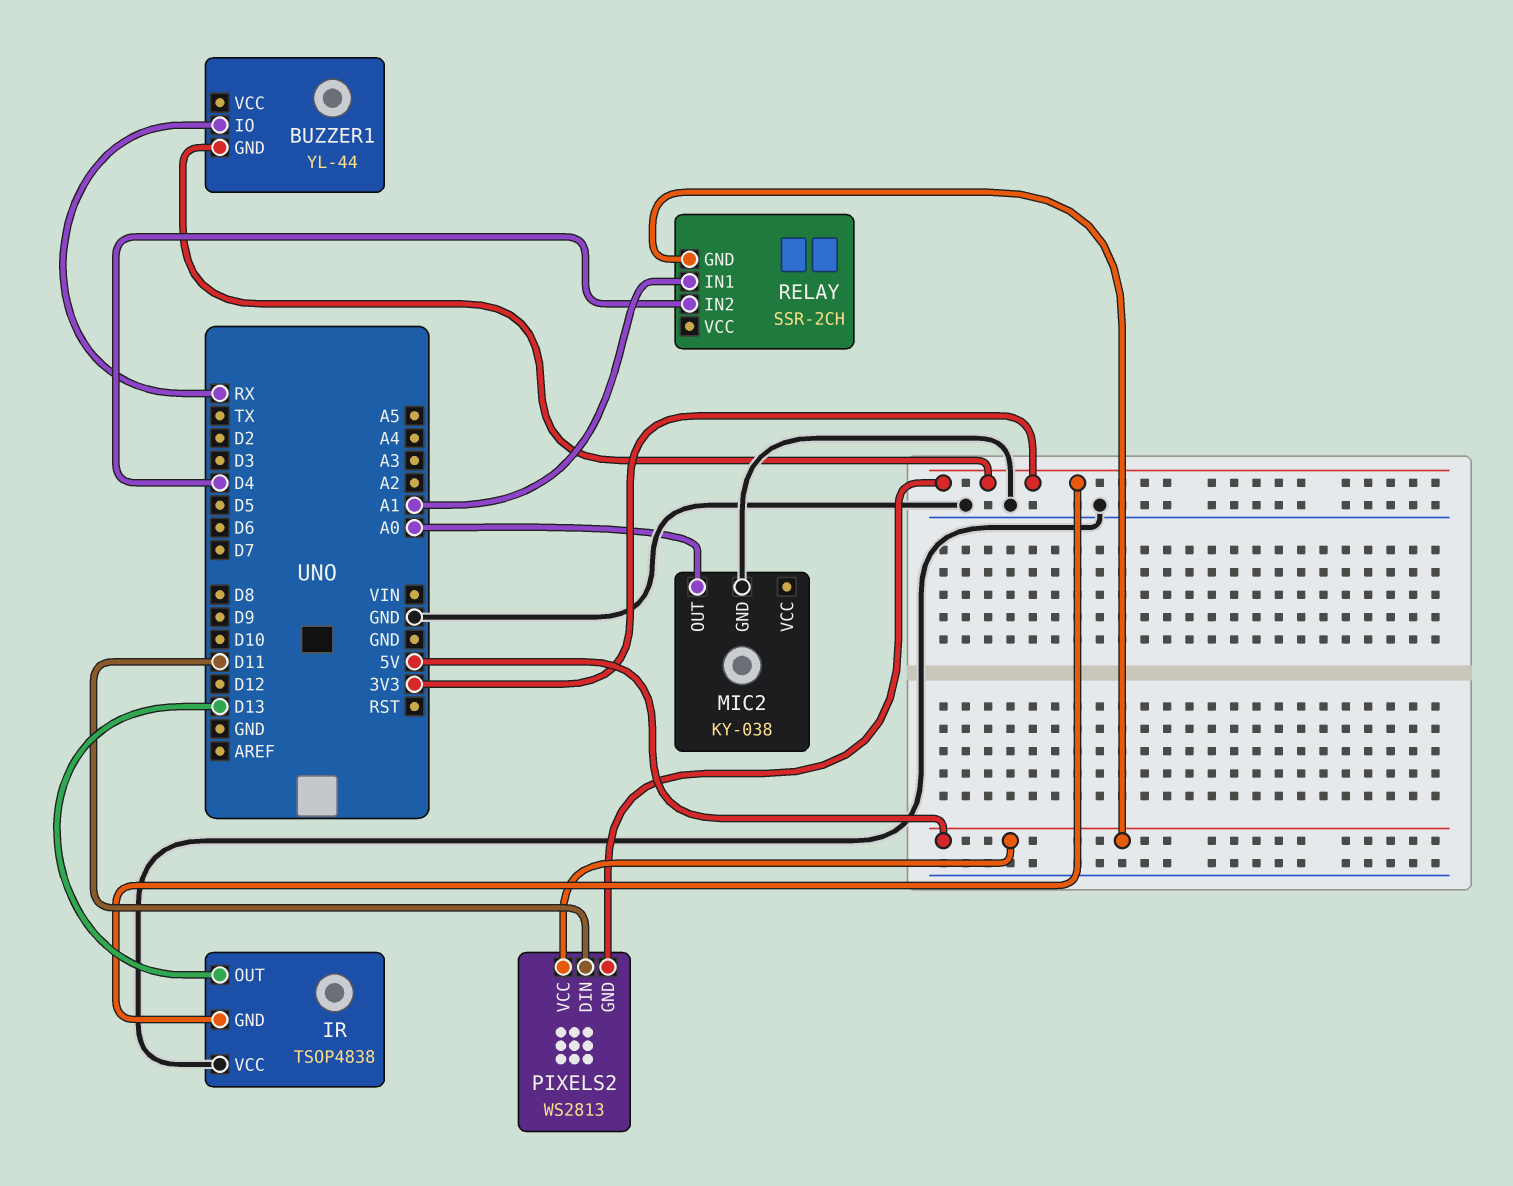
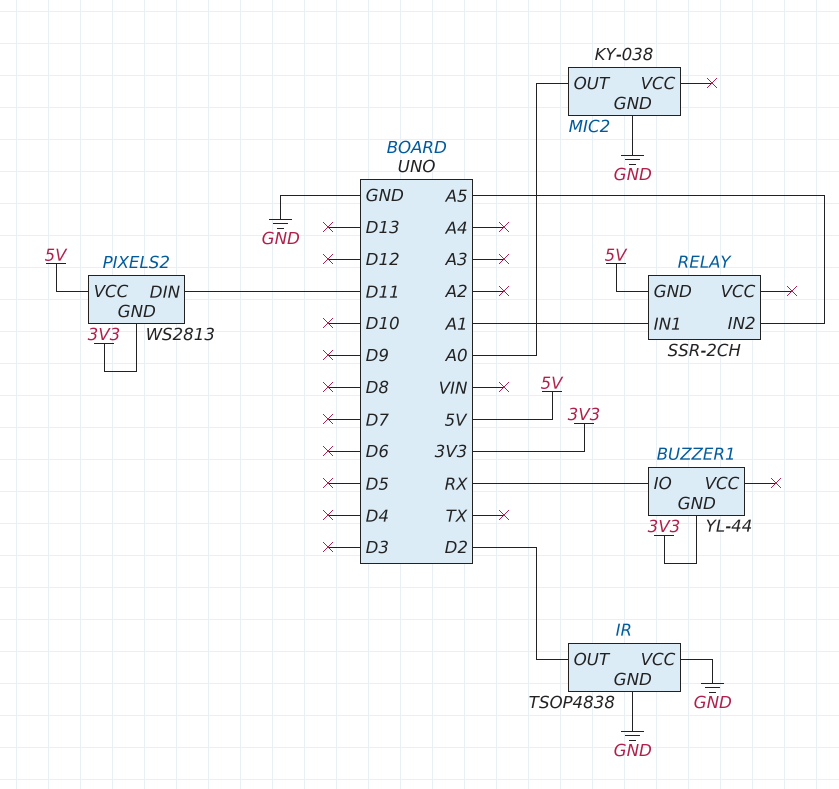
IR pin GND: 3V3 -> GND
IR pin OUT: D13 -> D2
RELAY pin IN2: D4 -> A5

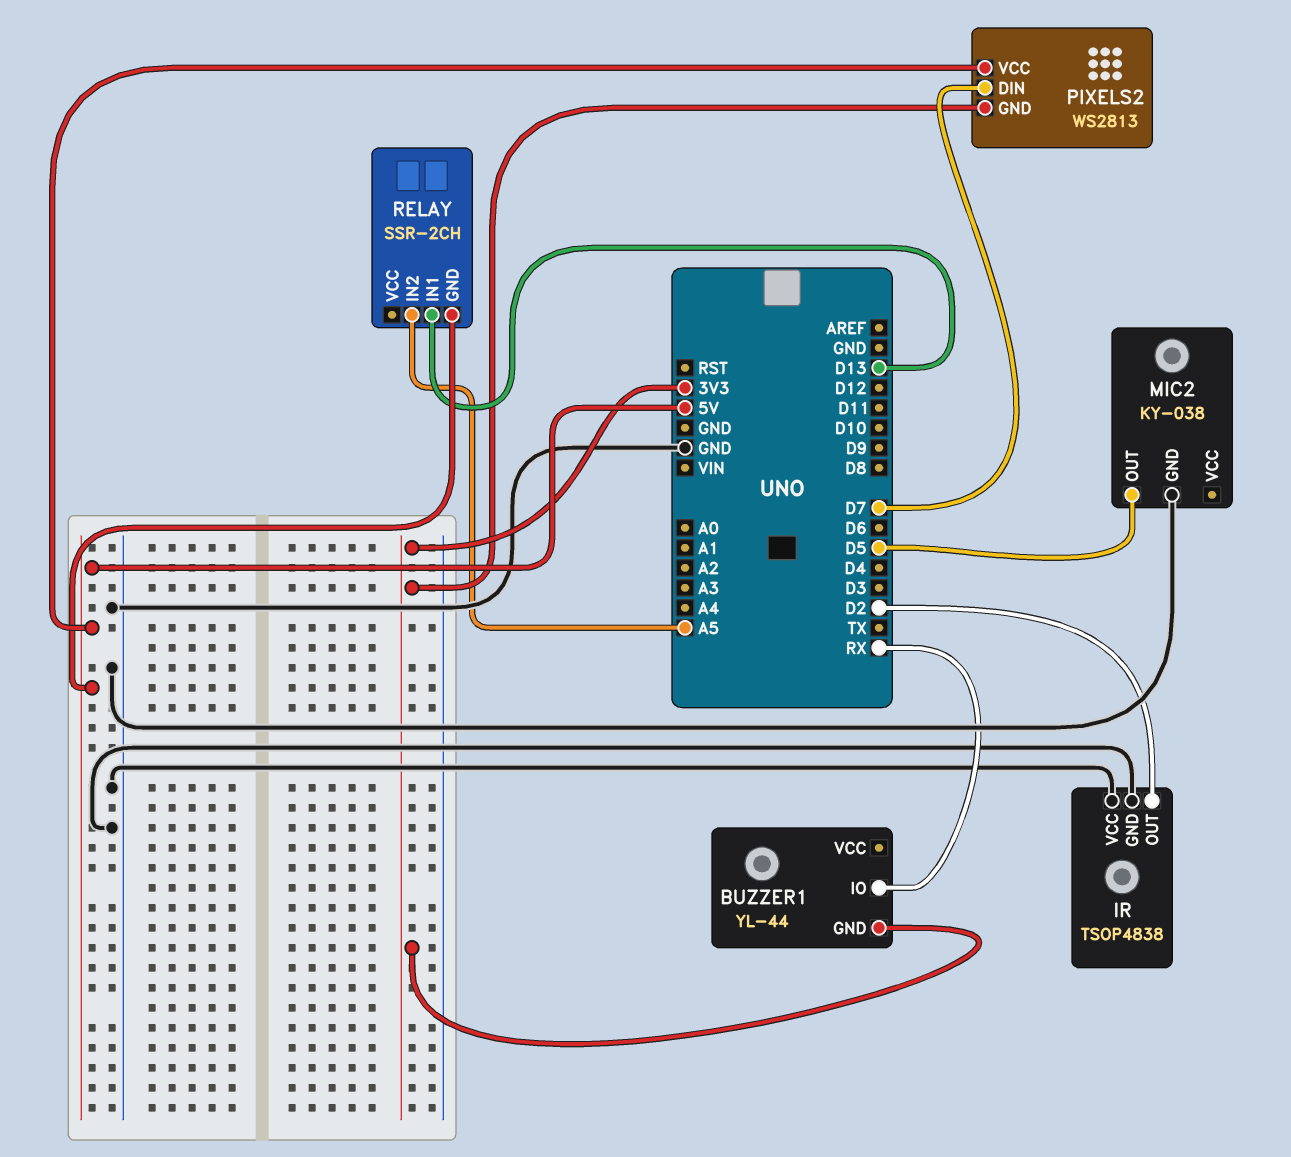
MIC2 pin OUT: A0 -> D5
PIXELS2 pin DIN: D11 -> D7
RELAY pin IN1: A1 -> D13

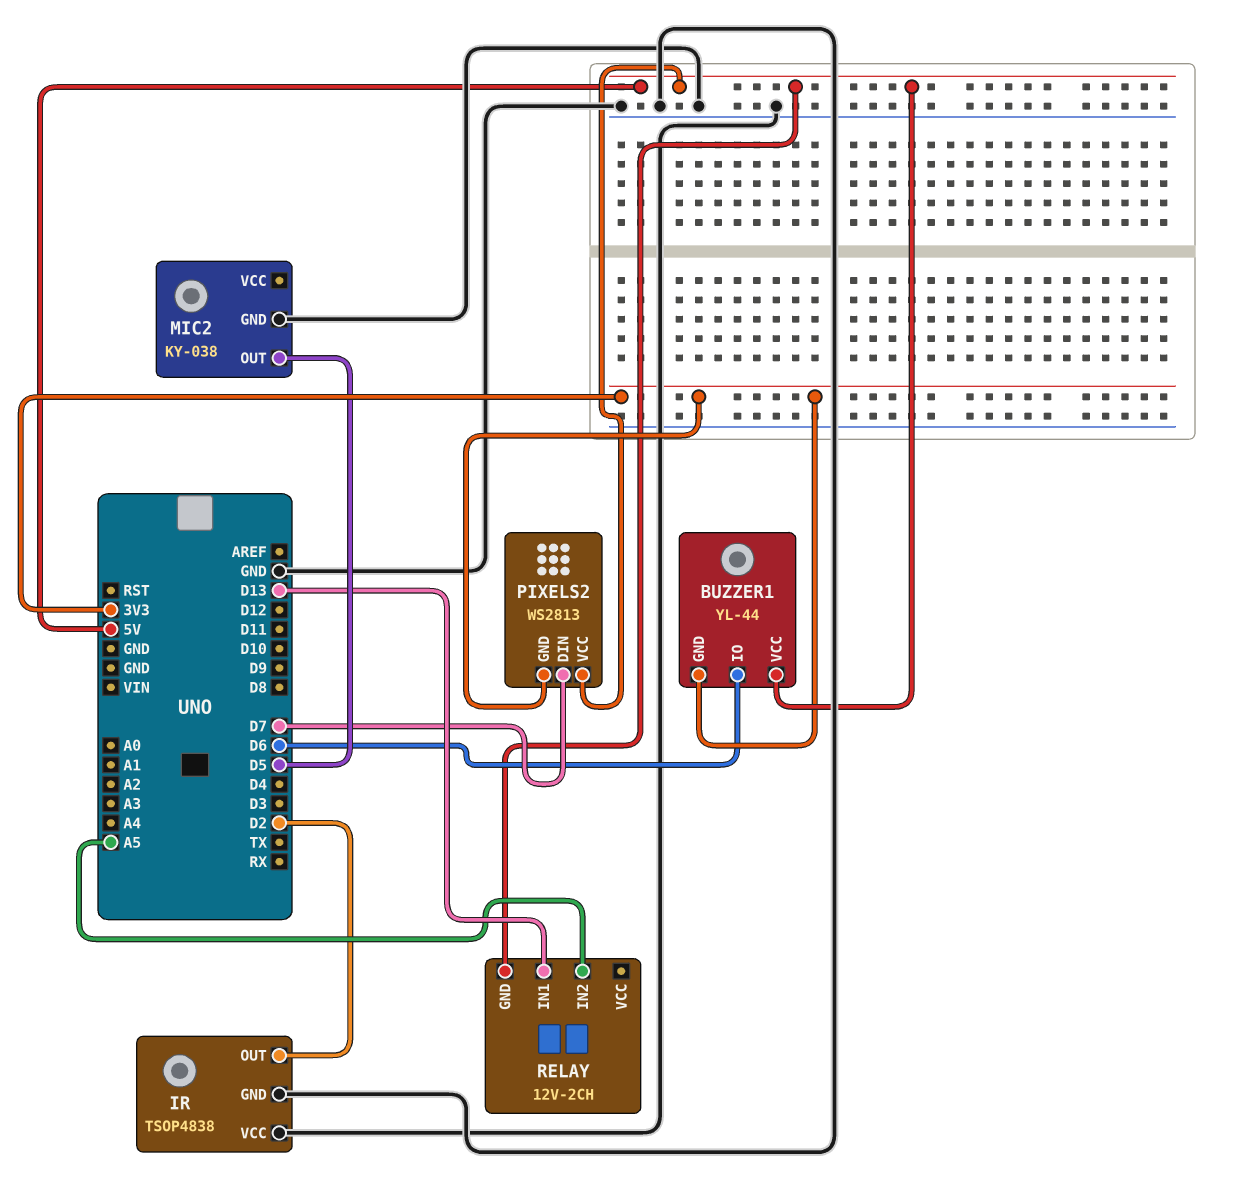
BUZZER1 pin IO: RX -> D6
BUZZER1 pin VCC: none -> 5V
RELAY: SSR-2CH -> 12V-2CH

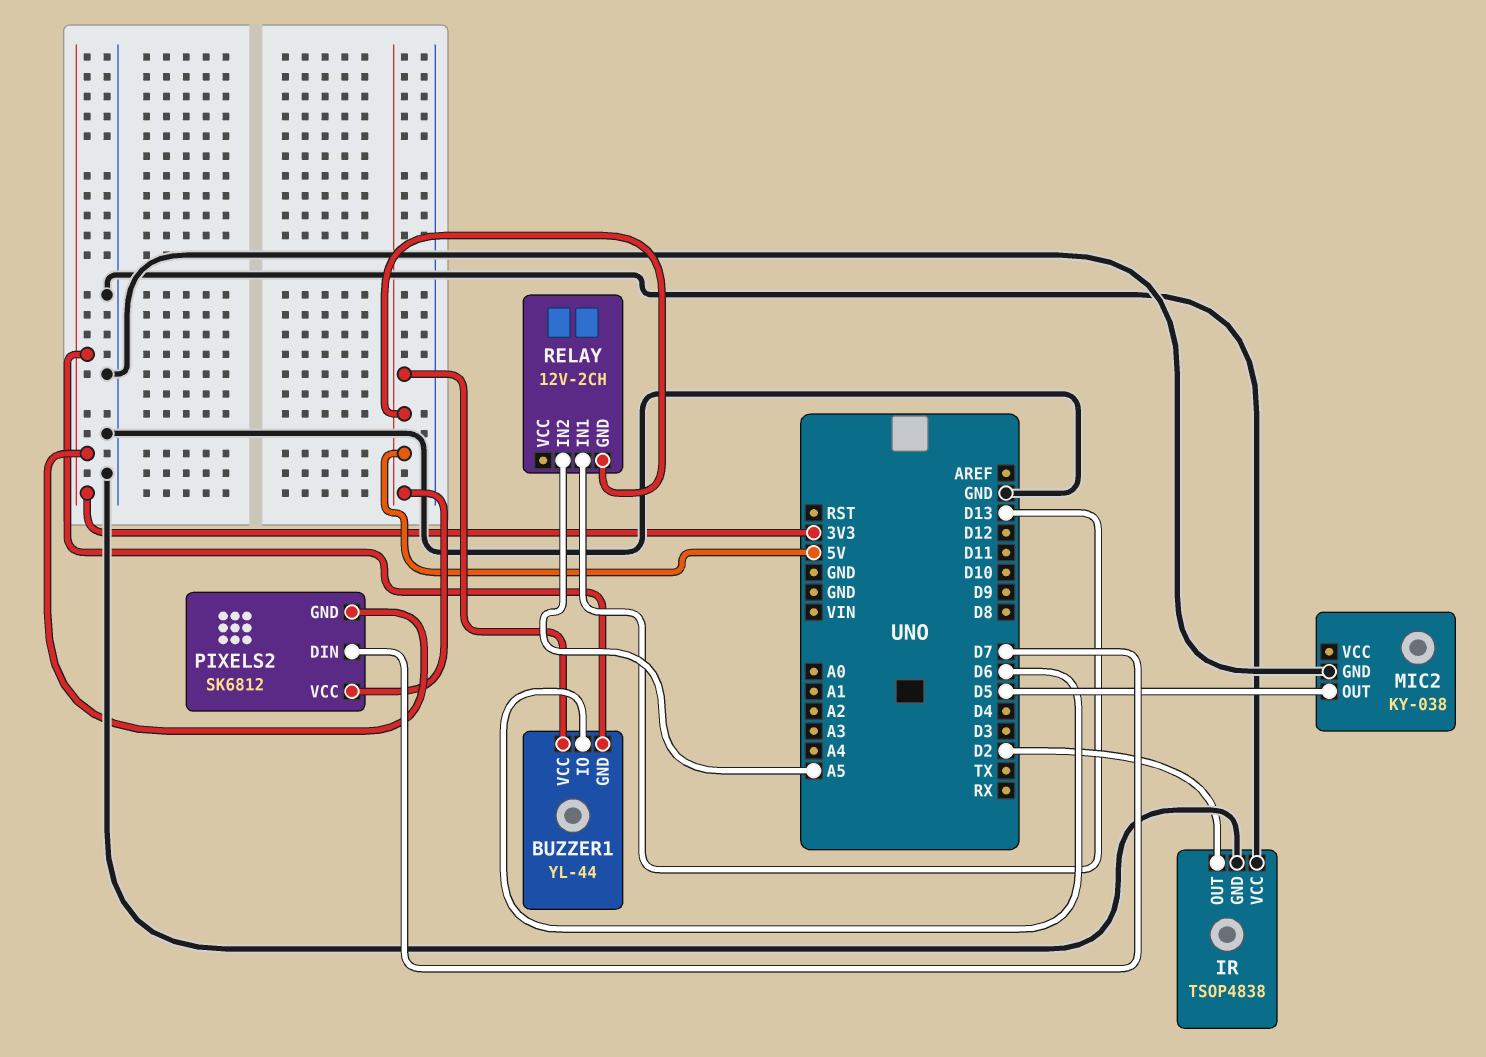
PIXELS2: WS2813 -> SK6812

